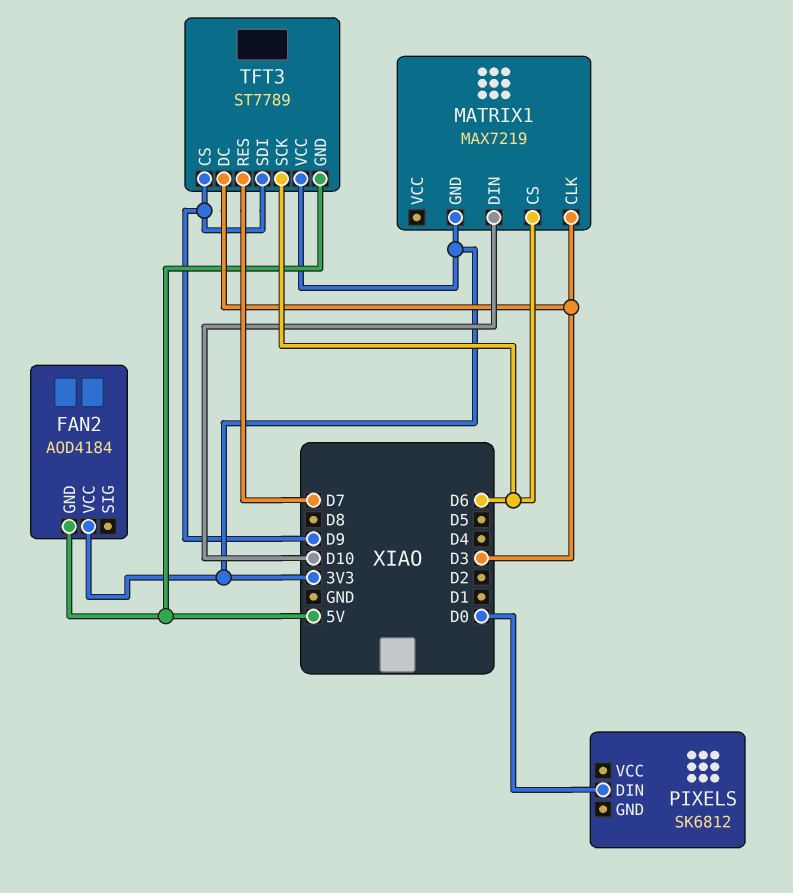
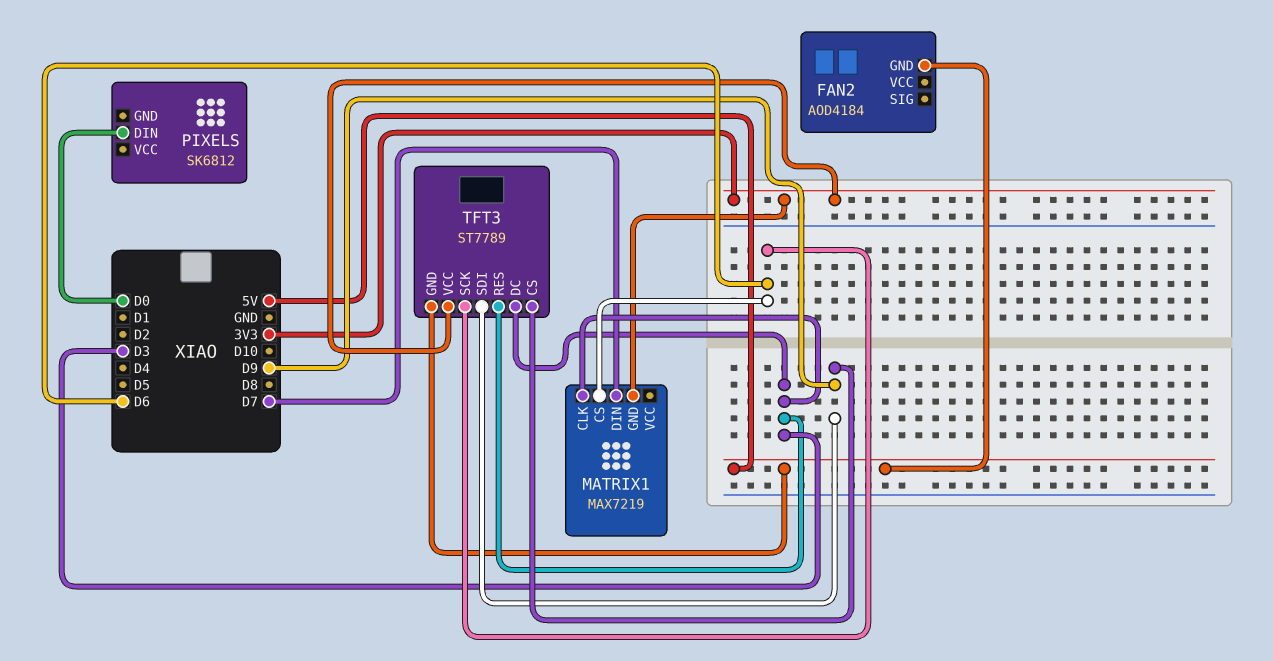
FAN2 pin VCC: 3V3 -> none
MATRIX1 pin DIN: D10 -> D7
TFT3 pin RES: D7 -> D3

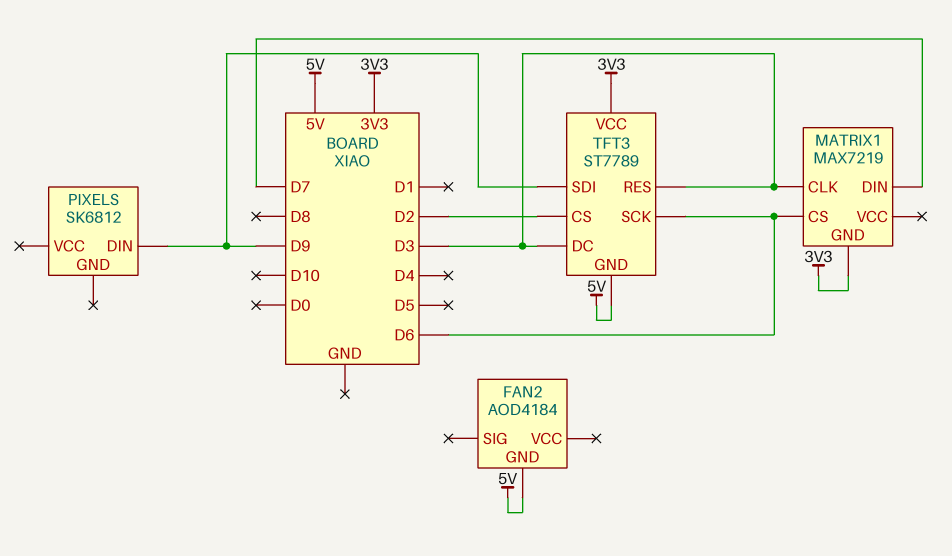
PIXELS pin DIN: D0 -> D9
TFT3 pin CS: D9 -> D2

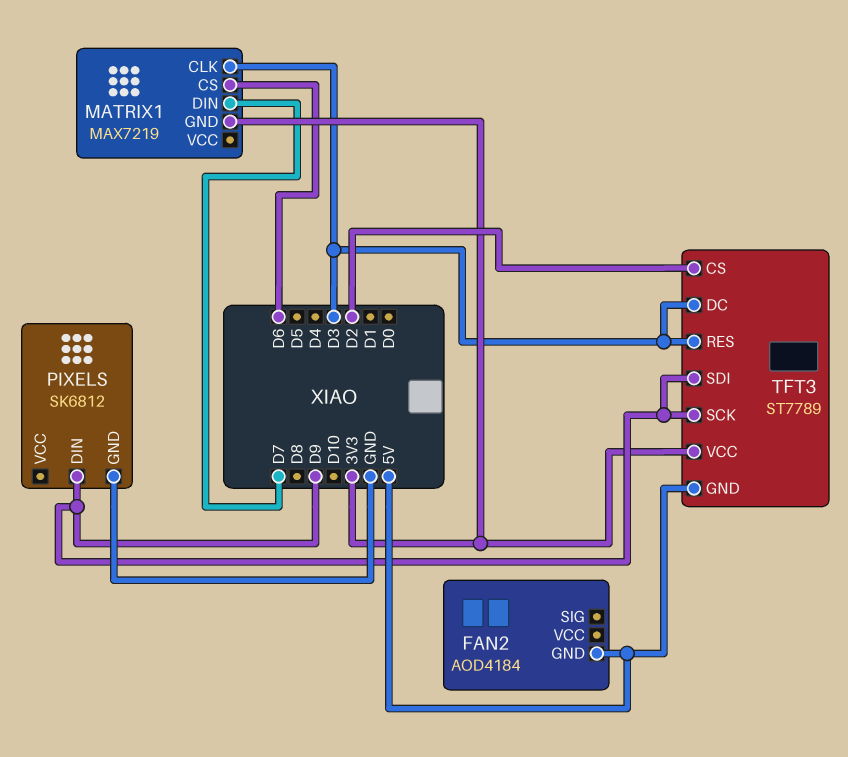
PIXELS pin GND: none -> GND
TFT3 pin SCK: D6 -> D9

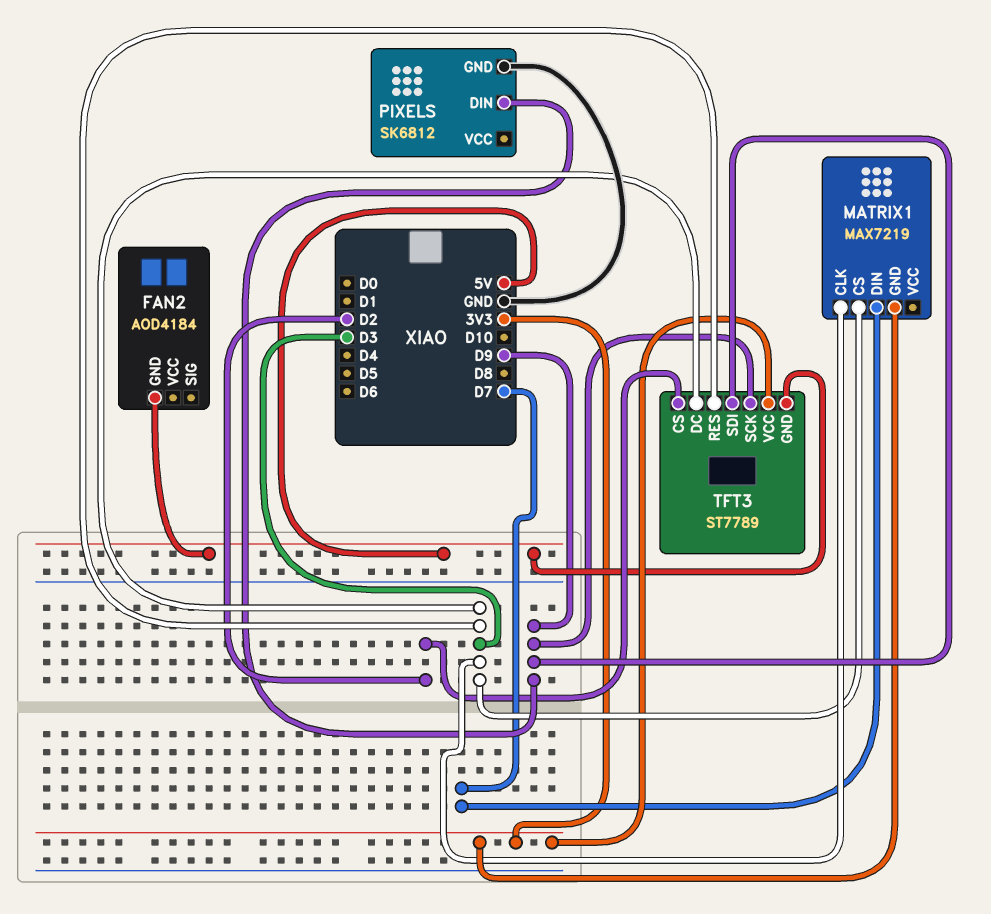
MATRIX1 pin CS: D6 -> D3

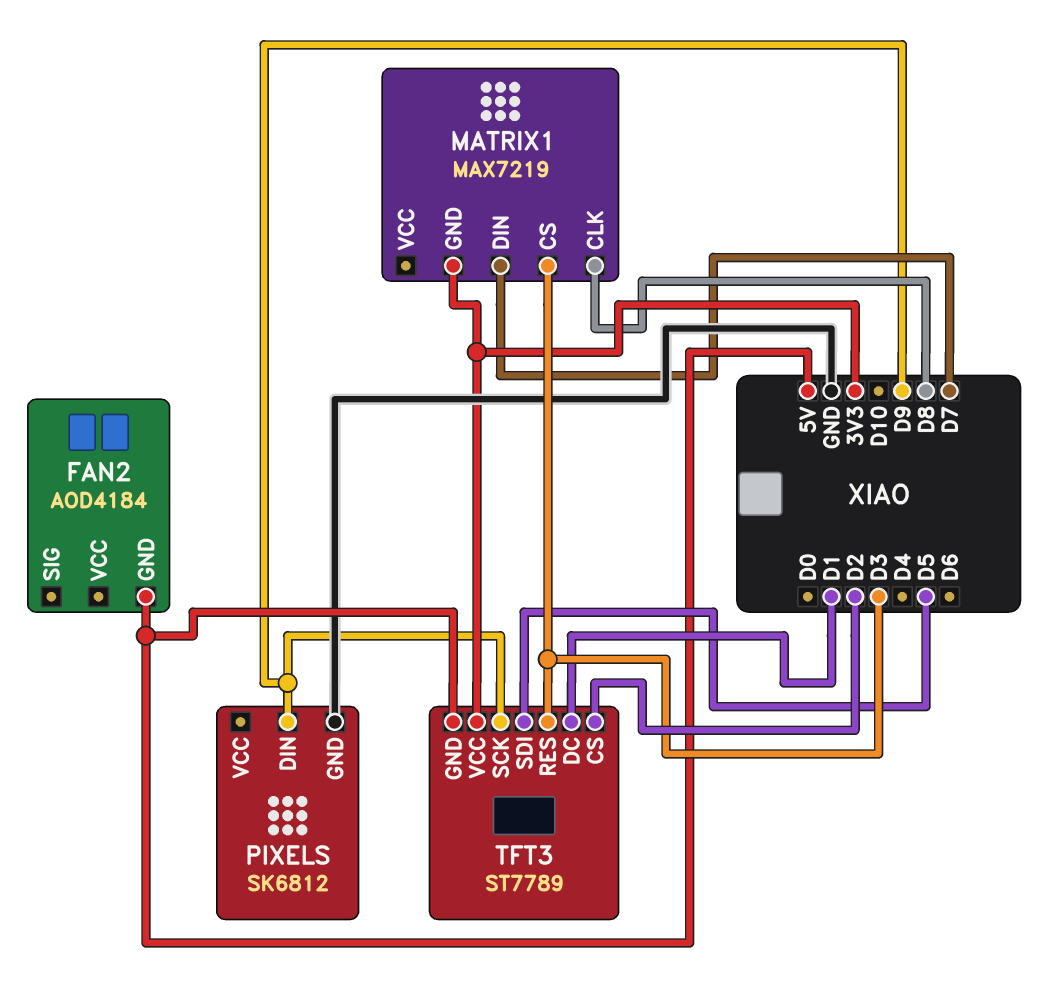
MATRIX1 pin CLK: D3 -> D8
TFT3 pin DC: D3 -> D1
TFT3 pin SDI: D9 -> D5

